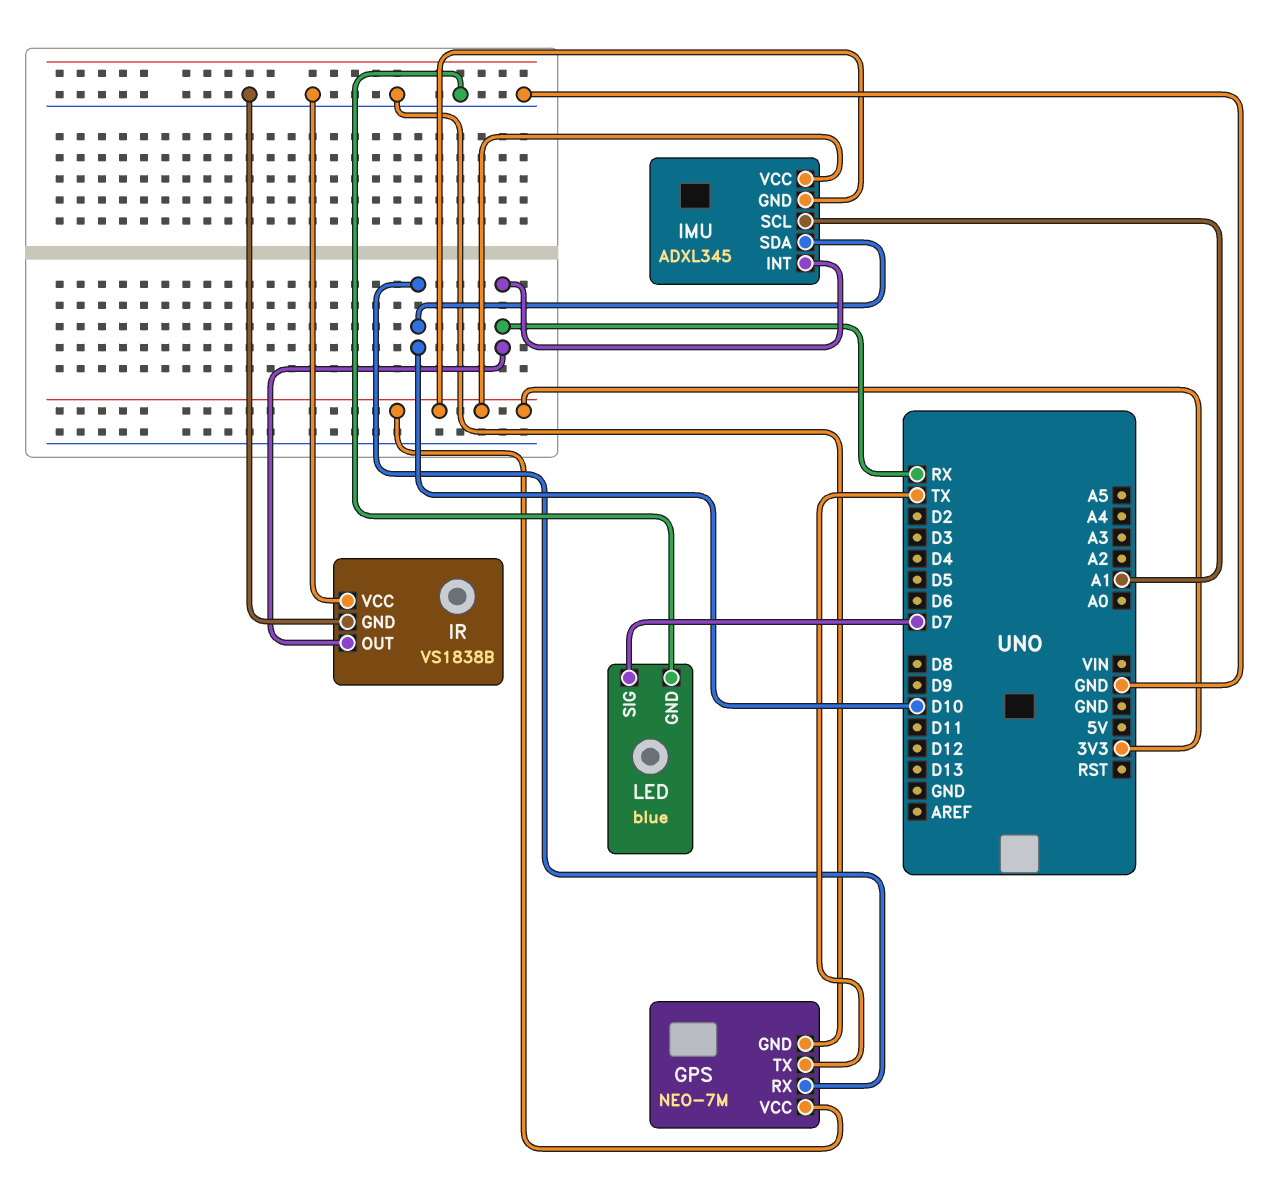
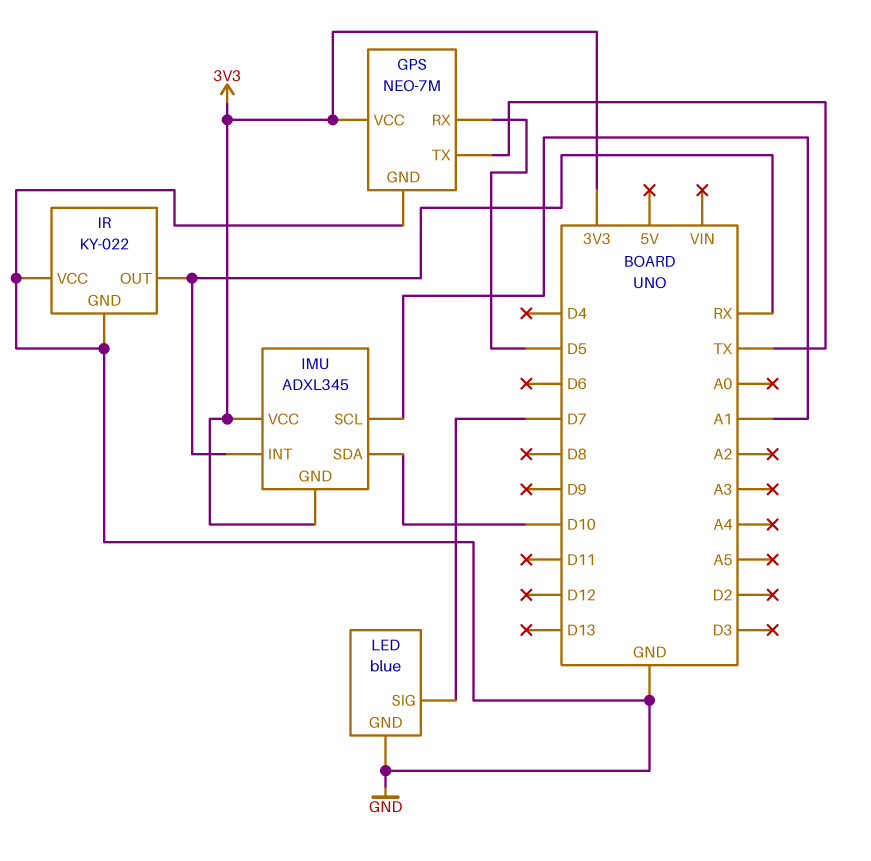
GPS pin RX: D10 -> D5
IR: VS1838B -> KY-022

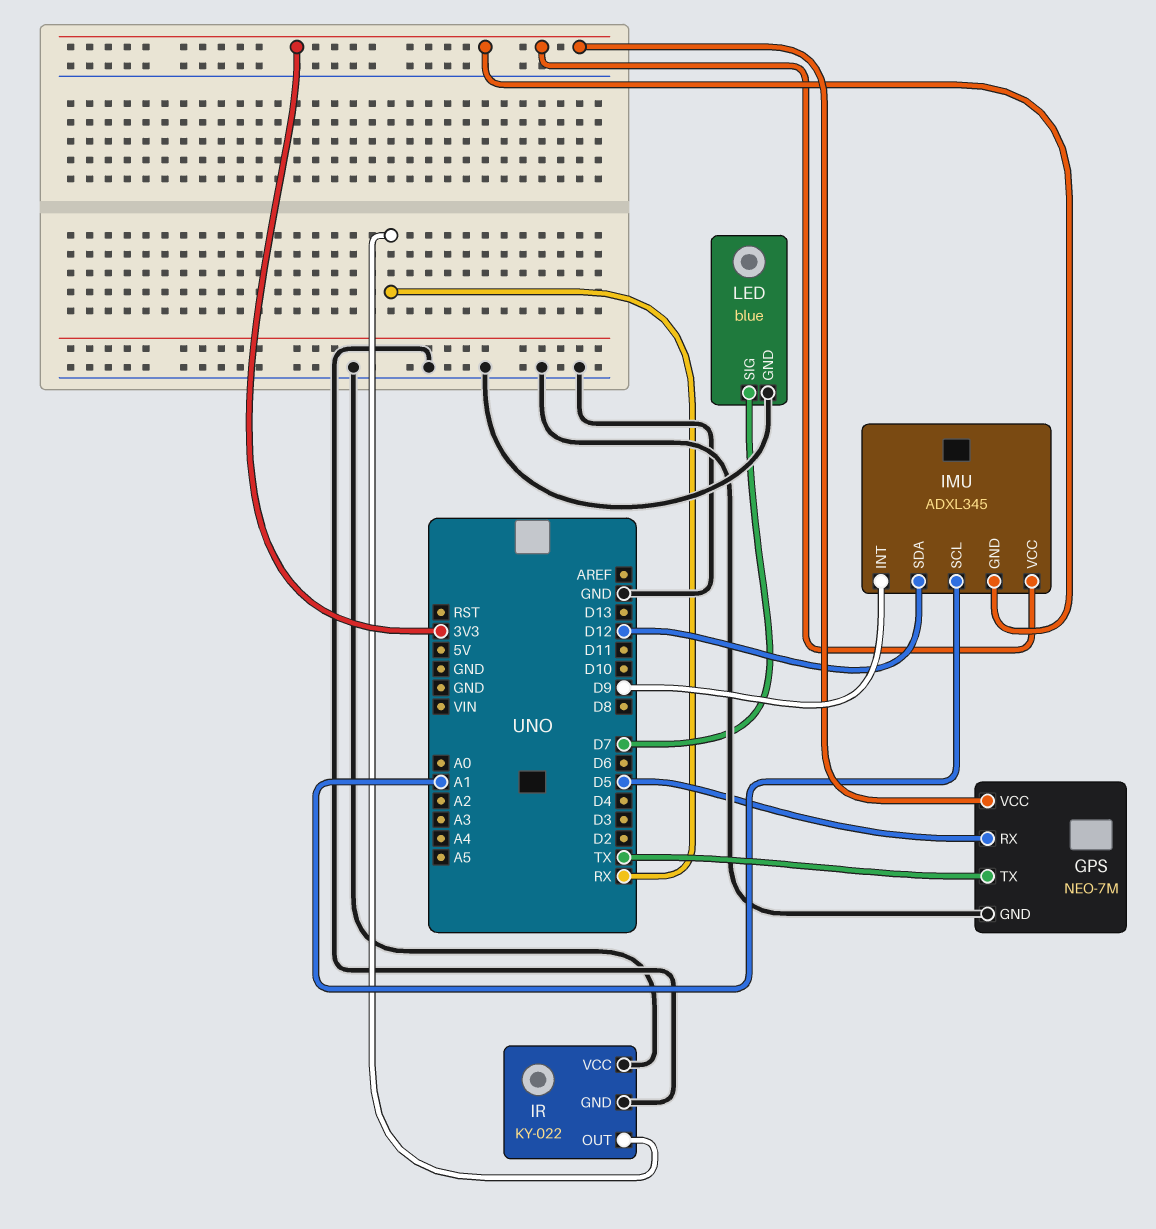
IMU pin INT: RX -> D9
IMU pin SDA: D10 -> D12

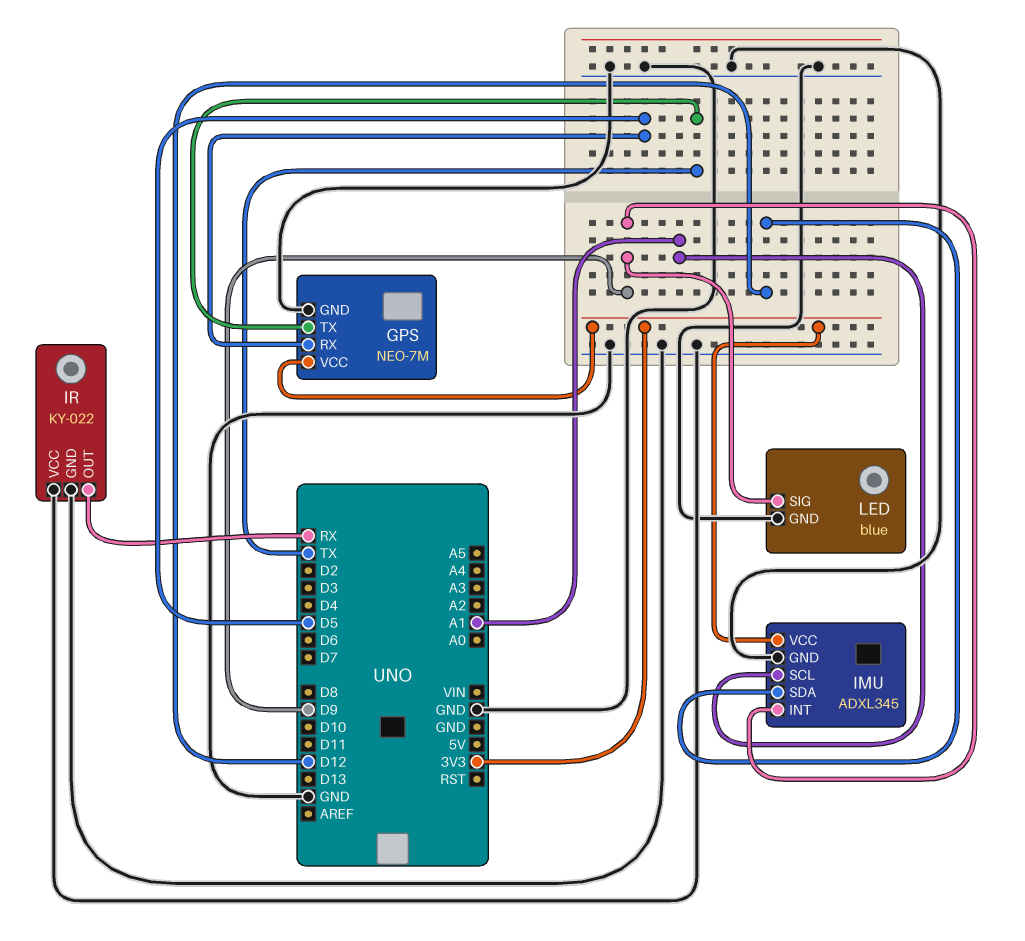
IMU pin GND: 3V3 -> GND
LED pin SIG: D7 -> D9

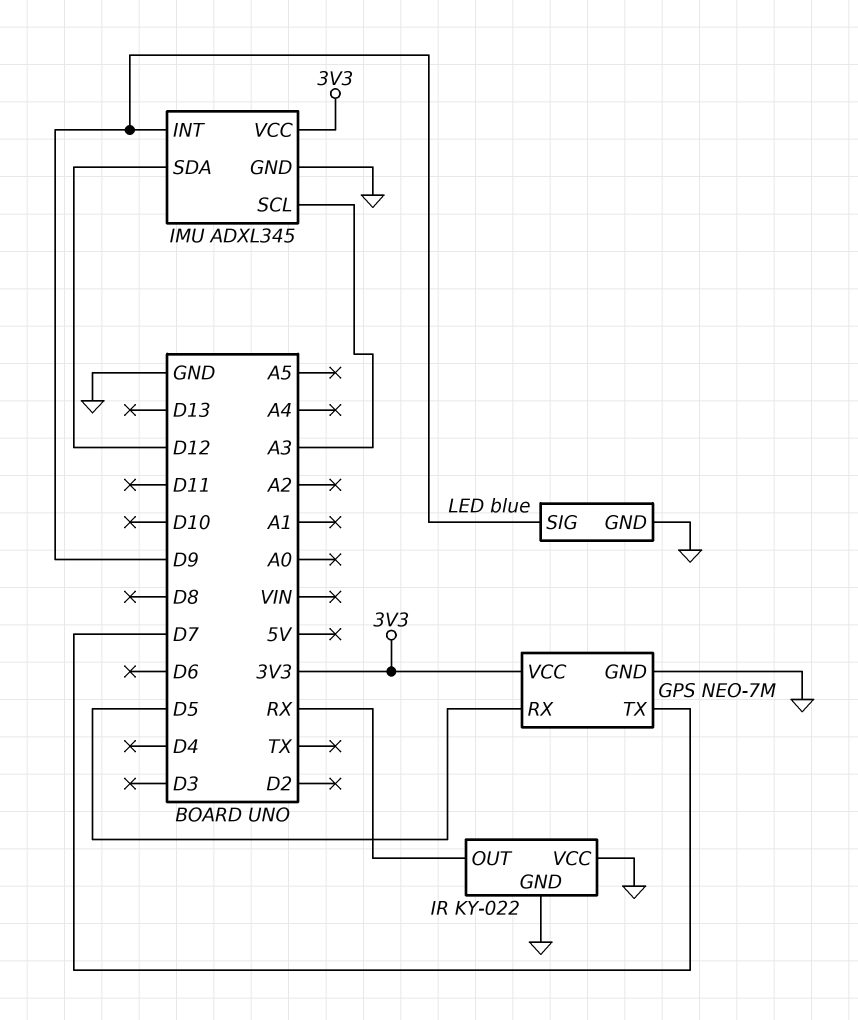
GPS pin TX: TX -> D7
IMU pin SCL: A1 -> A3

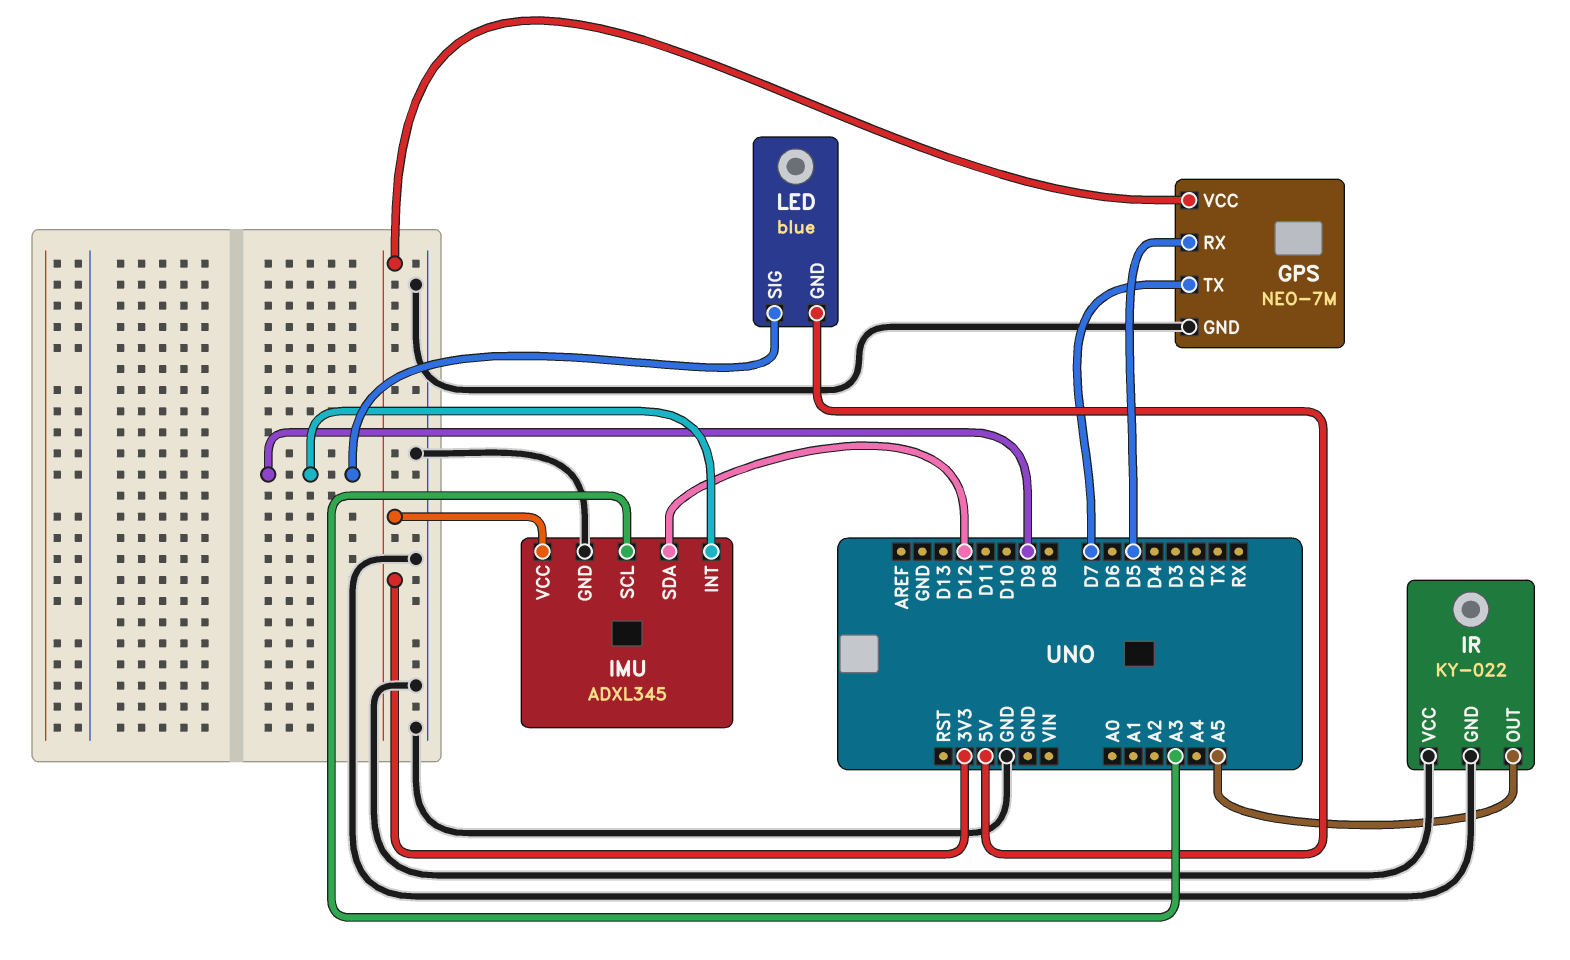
IR pin OUT: RX -> A5
LED pin GND: GND -> 5V

